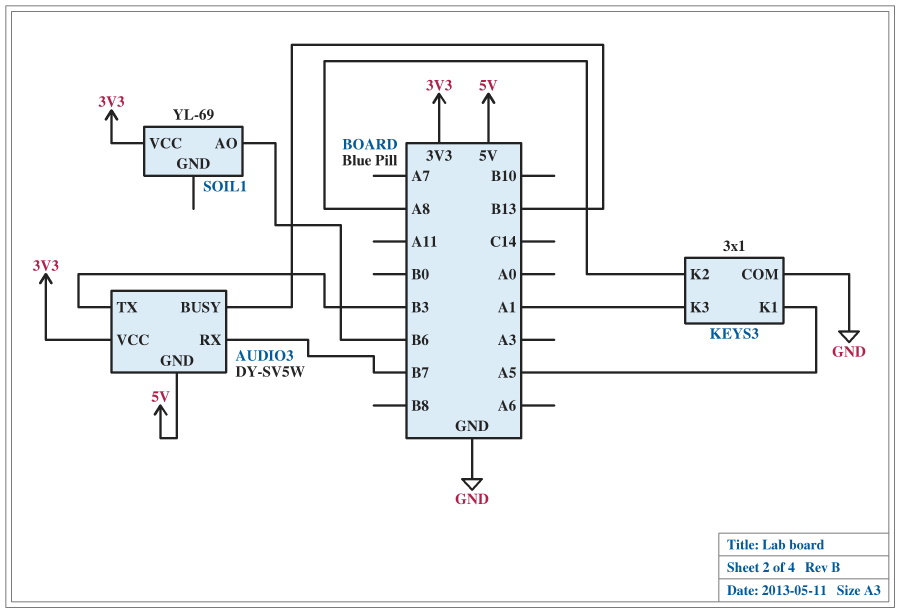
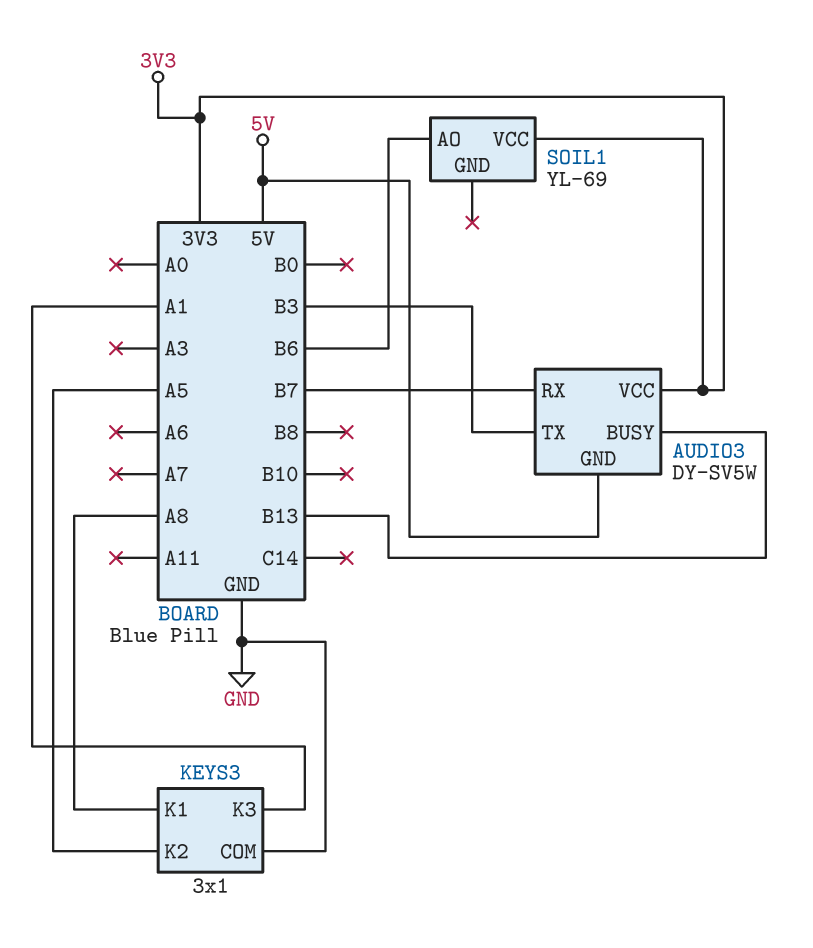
KEYS3 pin K1: A5 -> A8
KEYS3 pin K2: A8 -> A5

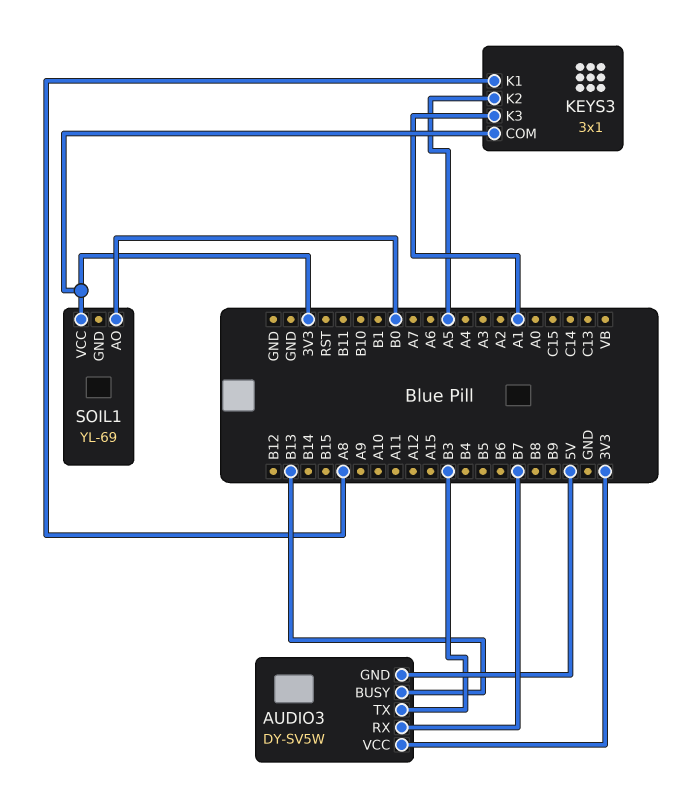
KEYS3 pin COM: GND -> 3V3
SOIL1 pin AO: B6 -> B0

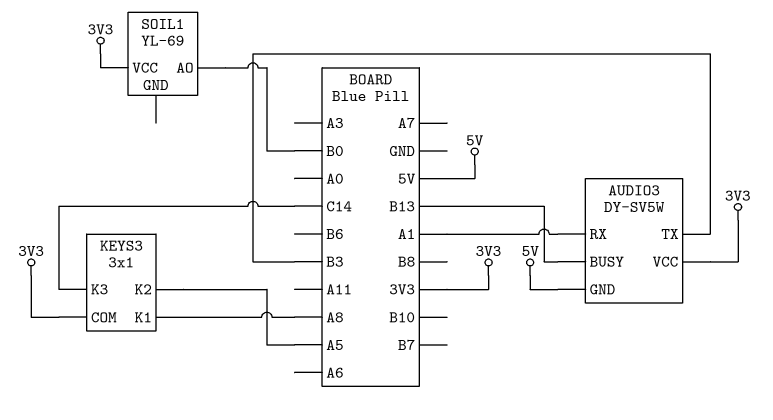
AUDIO3 pin RX: B7 -> A1
KEYS3 pin K3: A1 -> C14

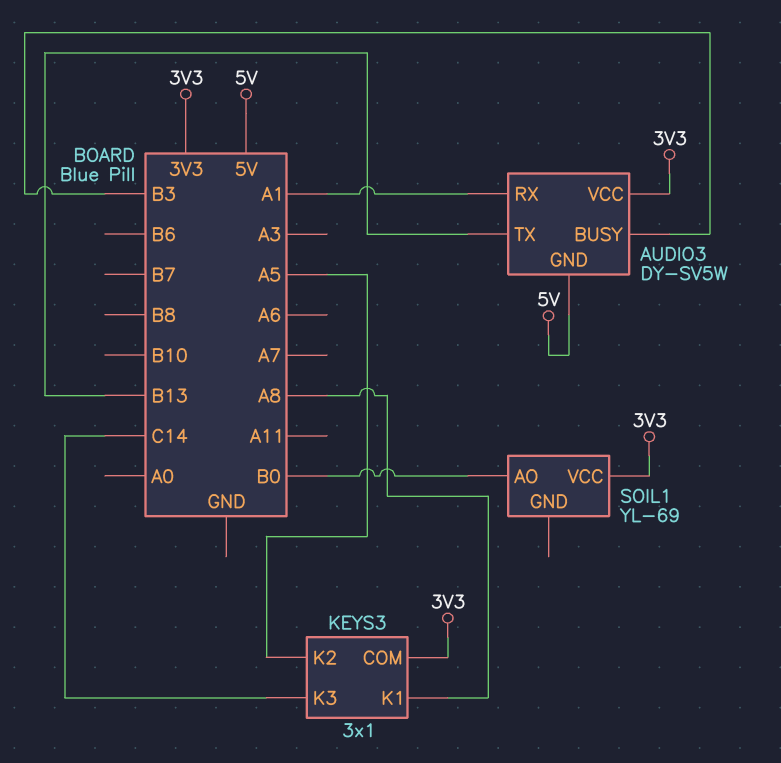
AUDIO3 pin BUSY: B13 -> B3
AUDIO3 pin TX: B3 -> B13

